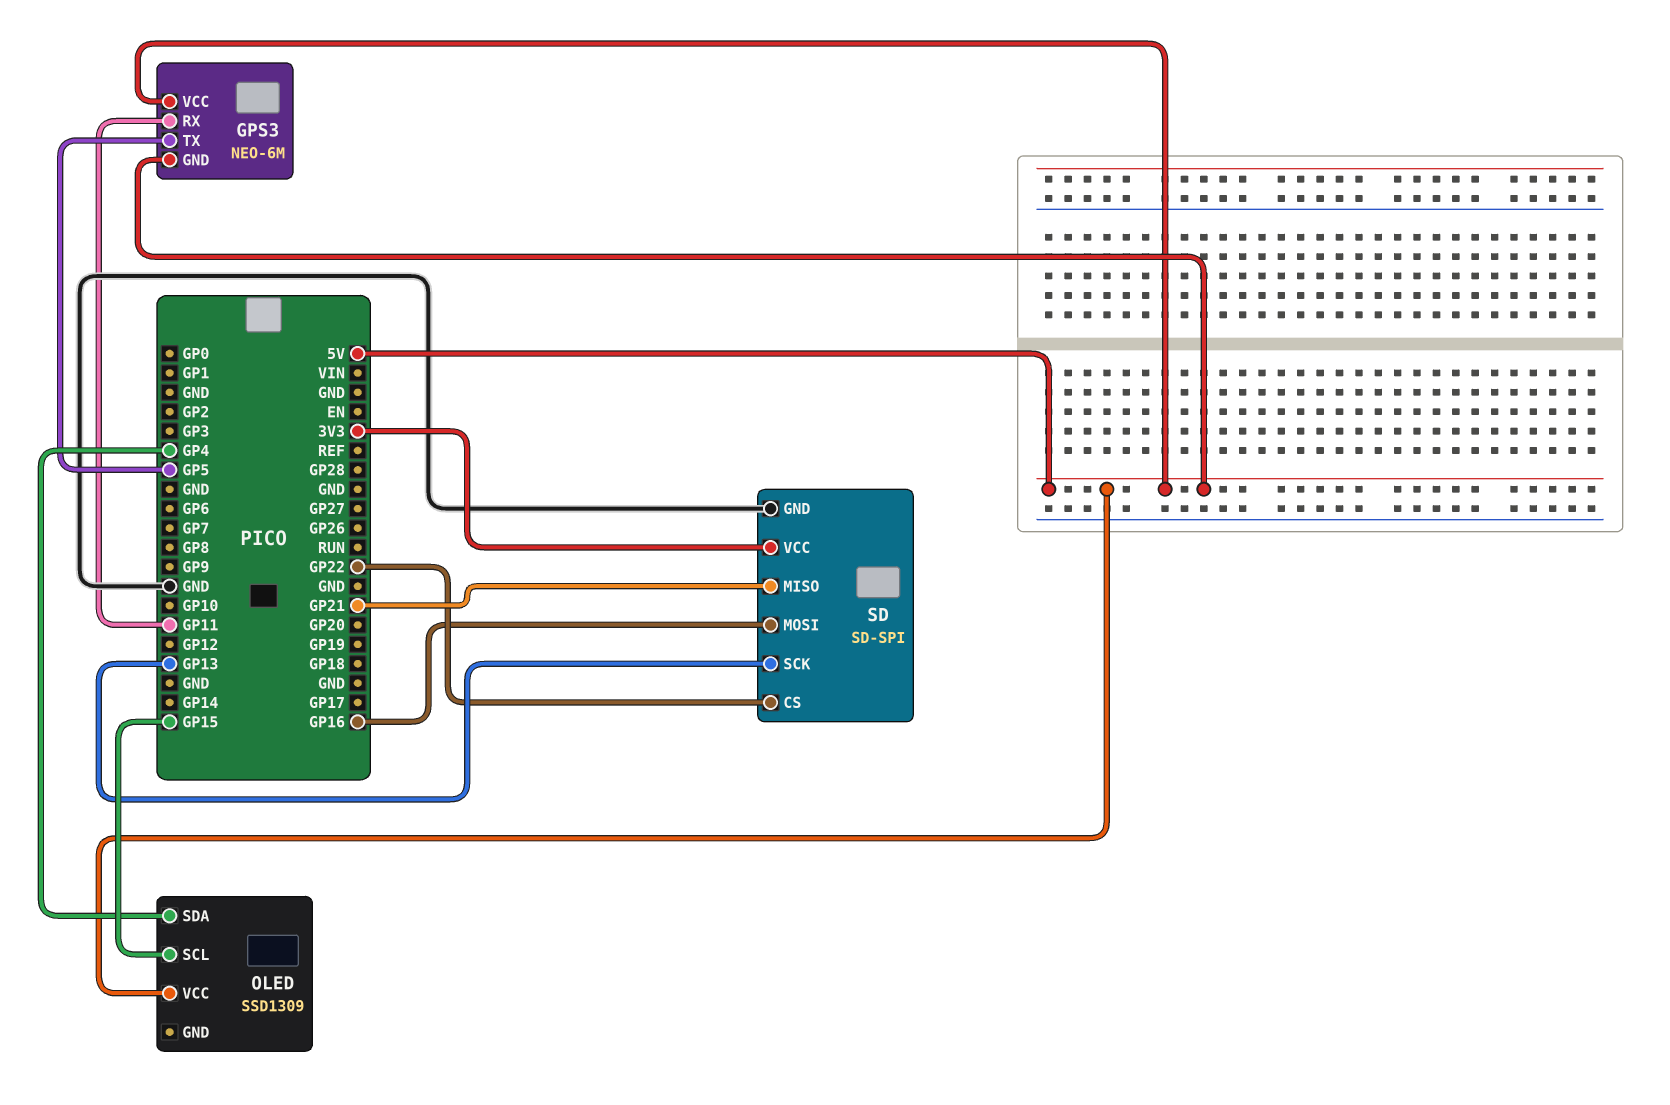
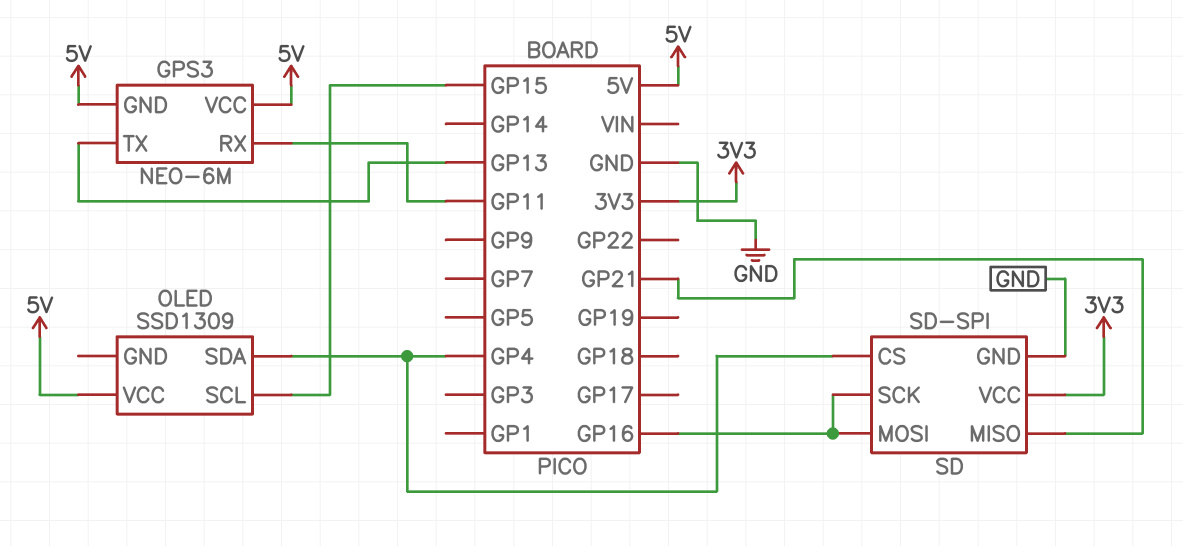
GPS3 pin TX: GP5 -> GP13
SD pin CS: GP22 -> GP4
SD pin SCK: GP13 -> GP16

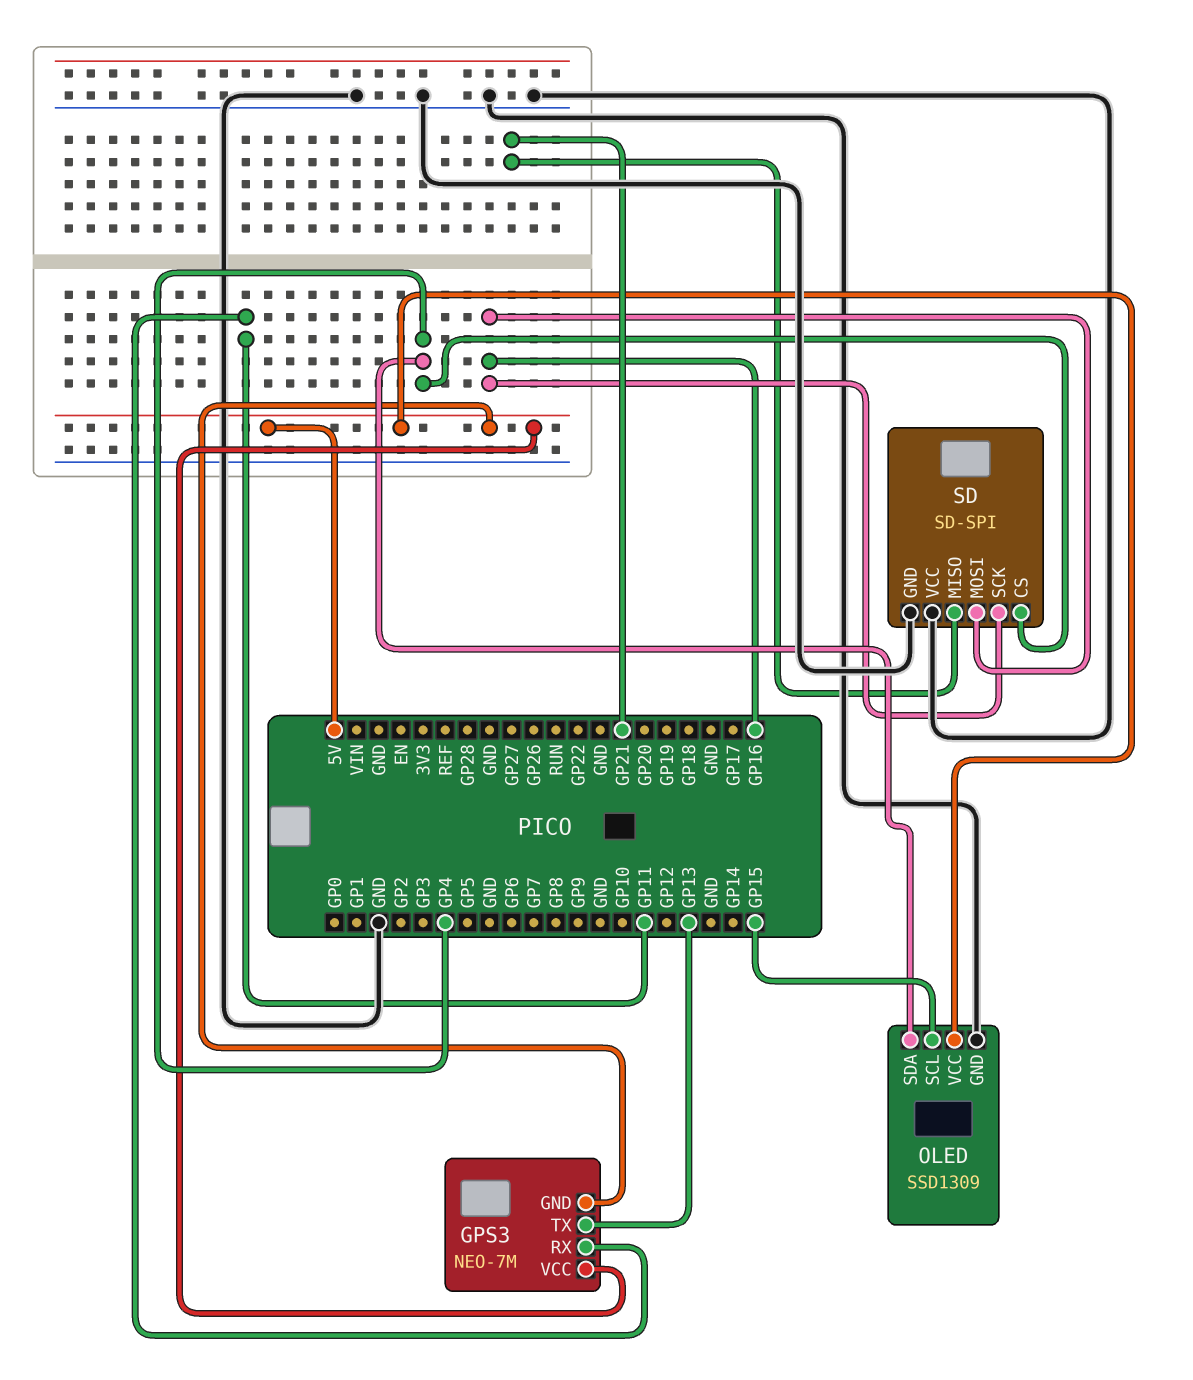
GPS3: NEO-6M -> NEO-7M
OLED pin GND: none -> GND
SD pin VCC: 3V3 -> GND

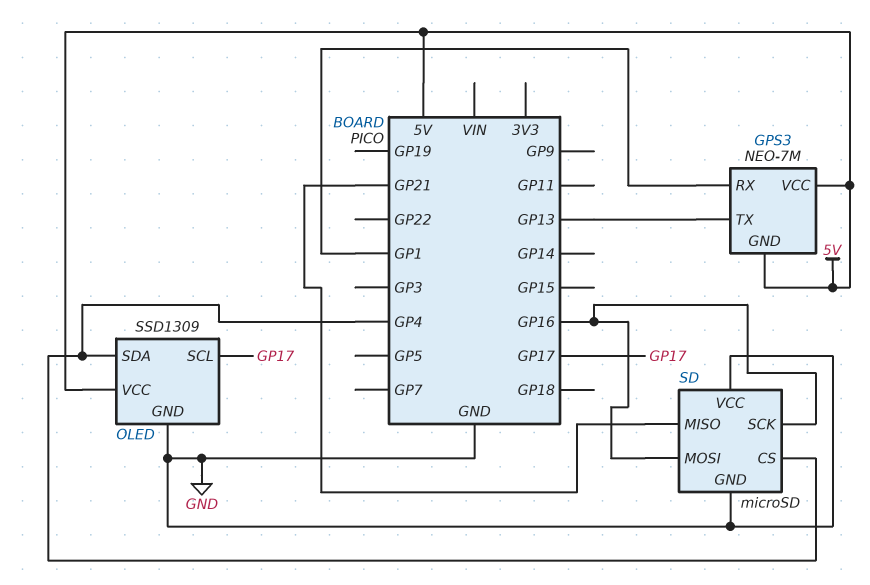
GPS3 pin RX: GP11 -> GP1
OLED pin SCL: GP15 -> GP17
SD: SD-SPI -> microSD

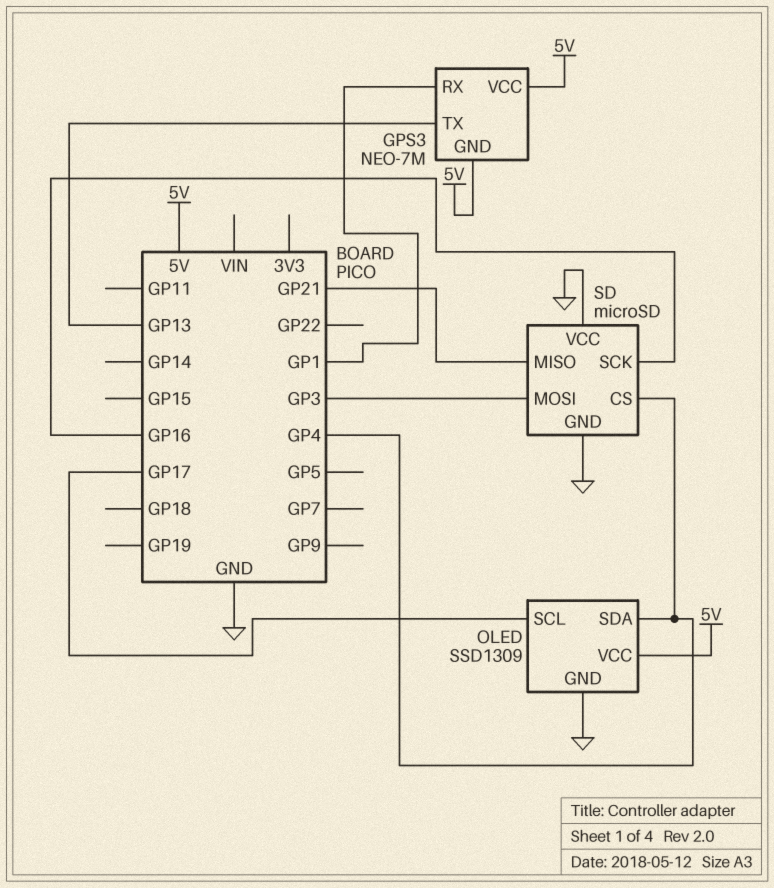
SD pin MOSI: GP16 -> GP3

